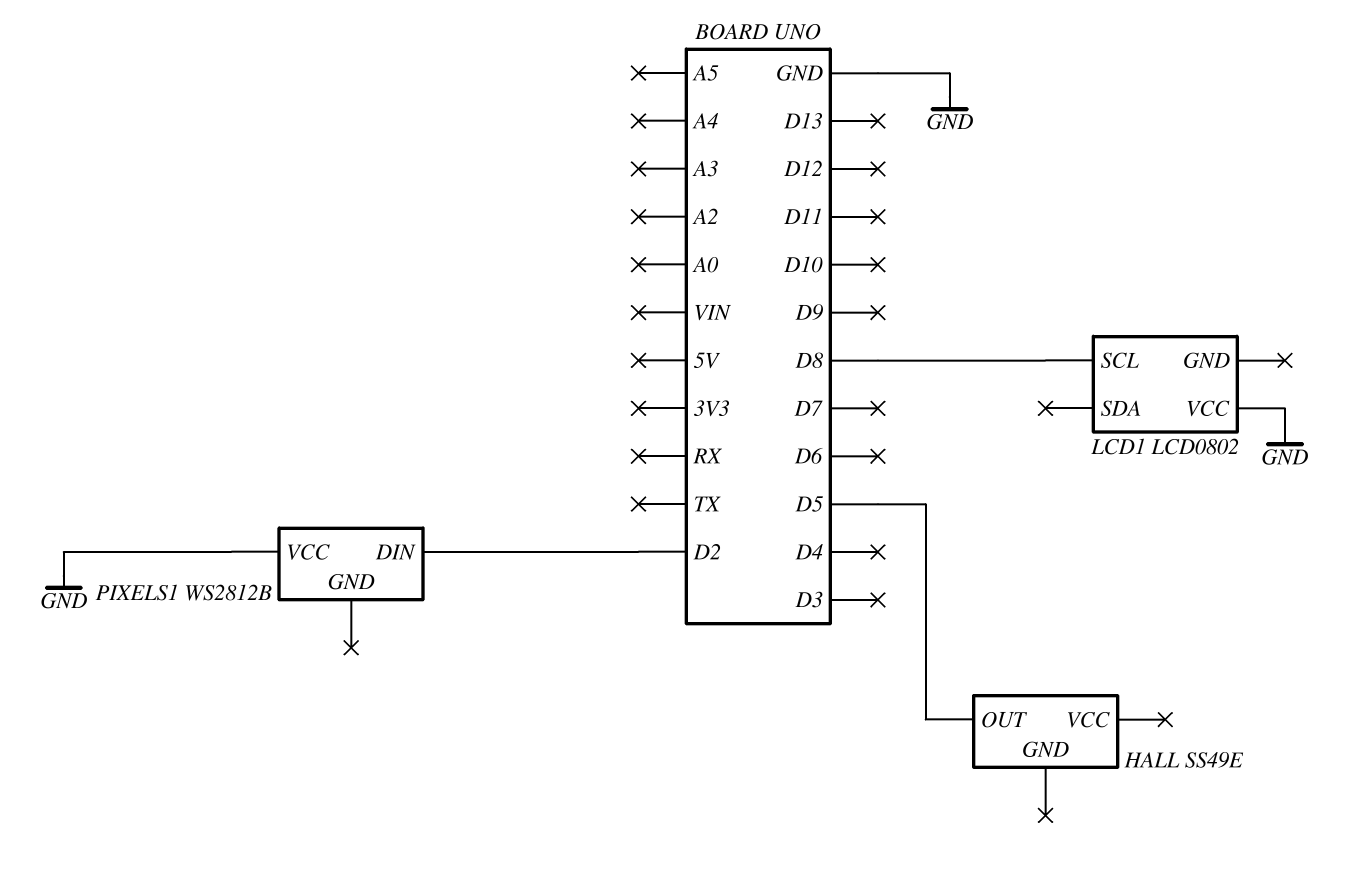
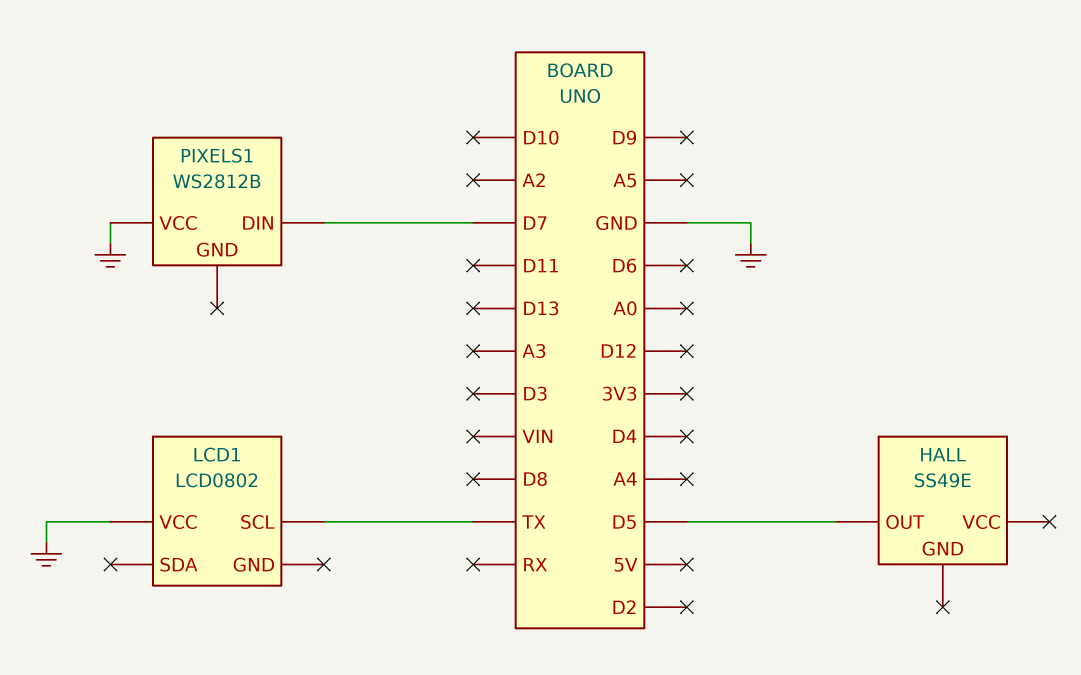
LCD1 pin SCL: D8 -> TX
PIXELS1 pin DIN: D2 -> D7

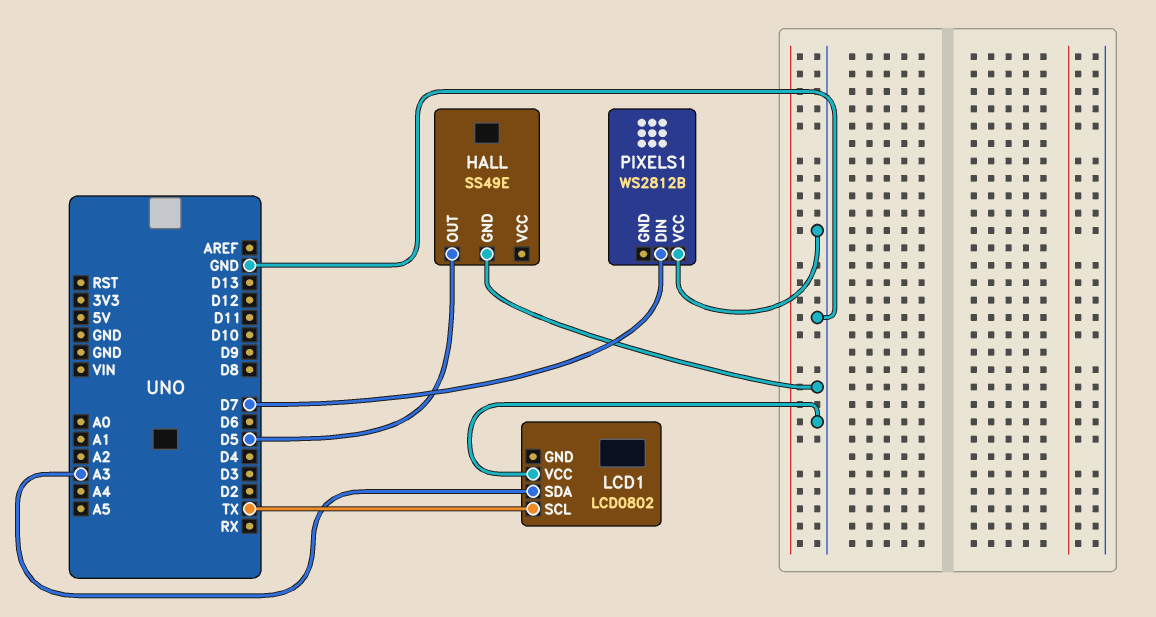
HALL pin GND: none -> GND
LCD1 pin SDA: none -> A3

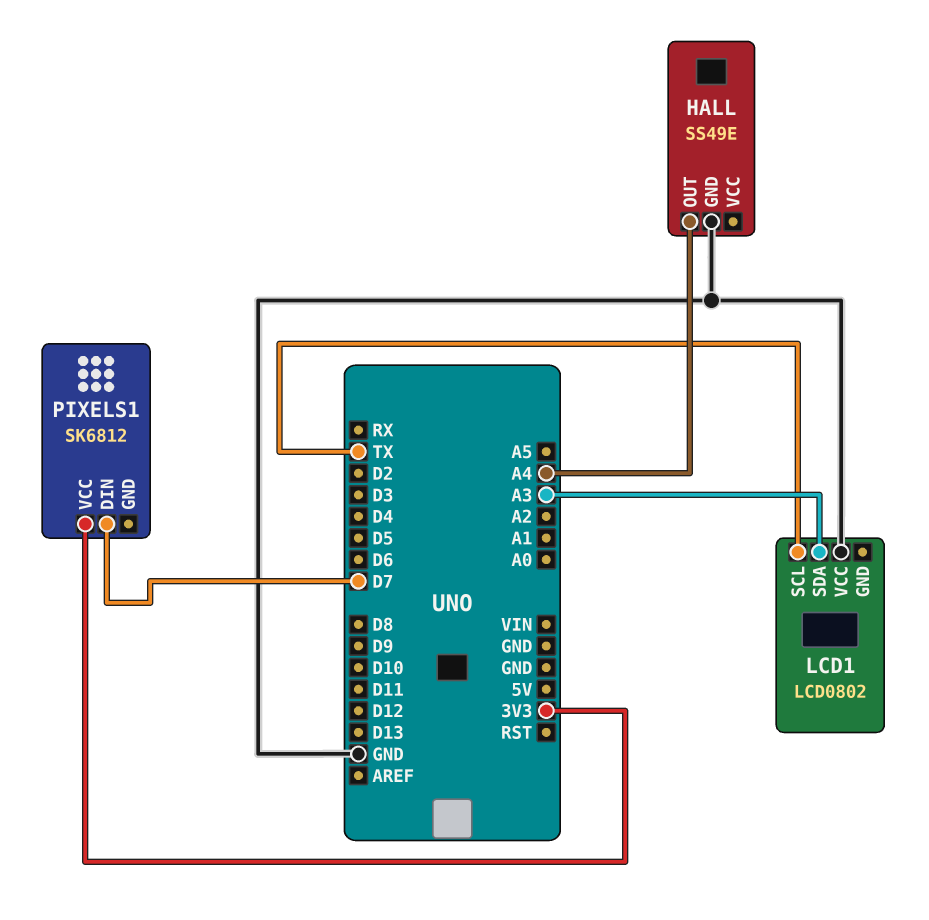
HALL pin OUT: D5 -> A4
PIXELS1: WS2812B -> SK6812
PIXELS1 pin VCC: GND -> 3V3

